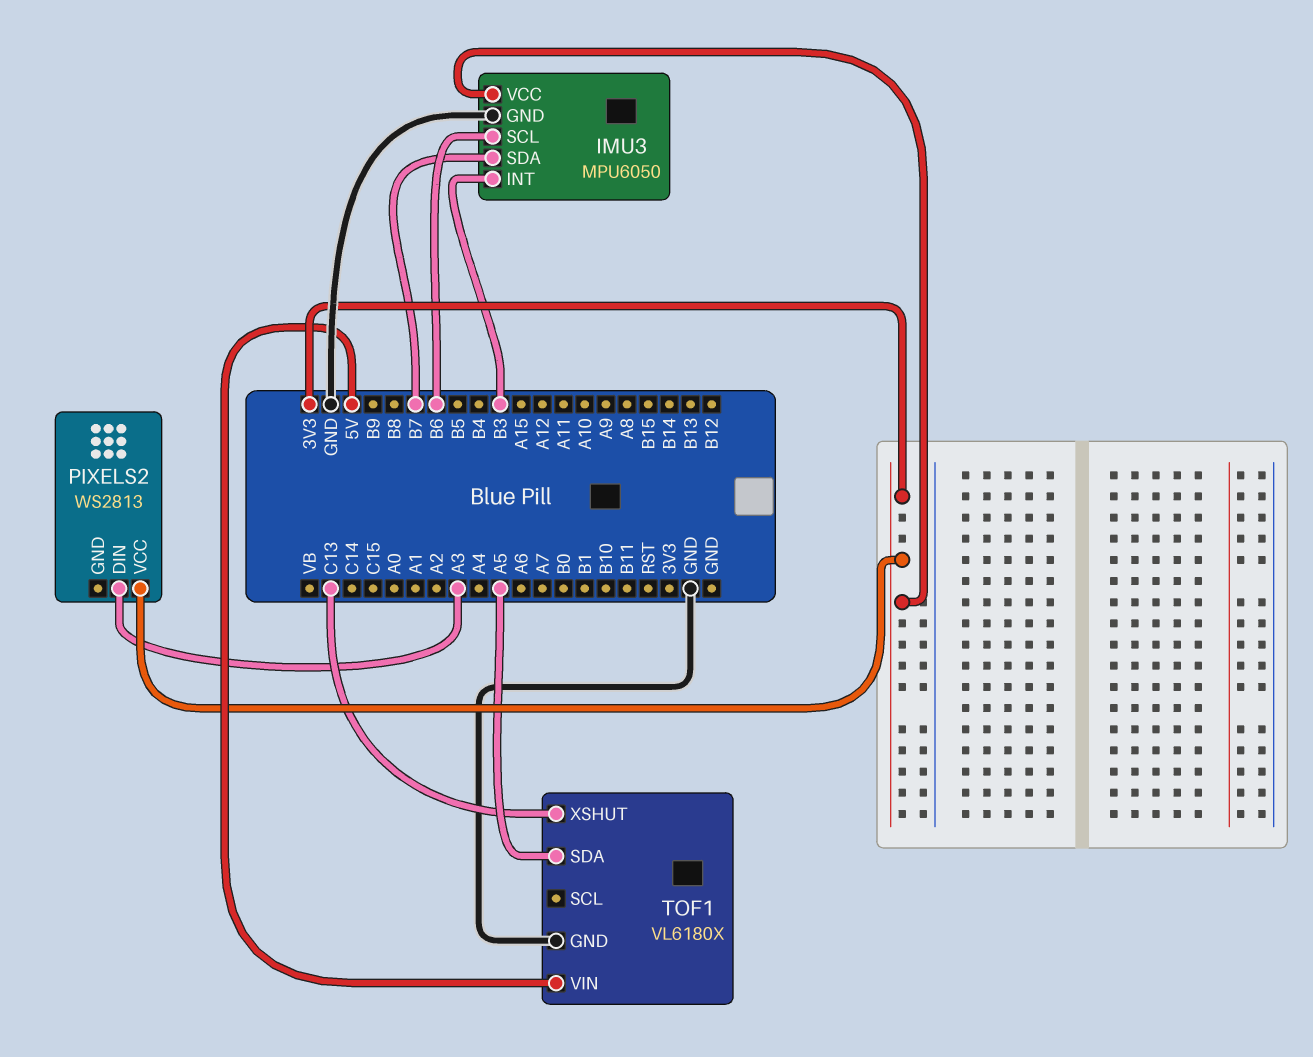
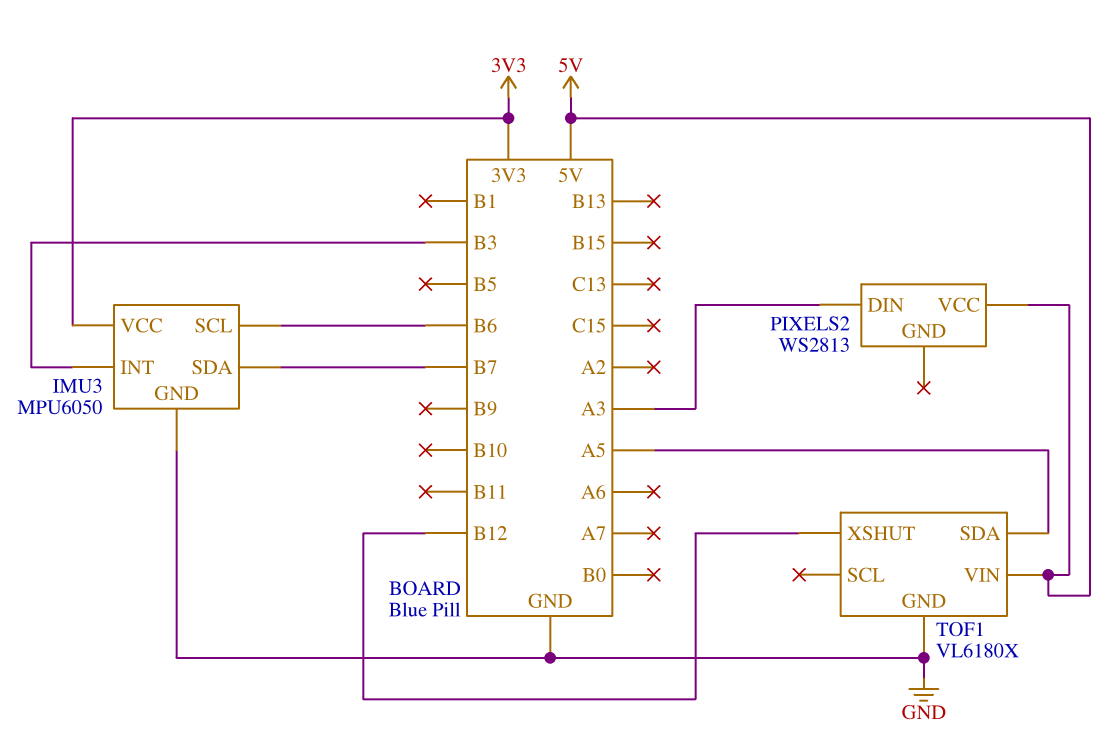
PIXELS2 pin VCC: 3V3 -> 5V
TOF1 pin XSHUT: C13 -> B12

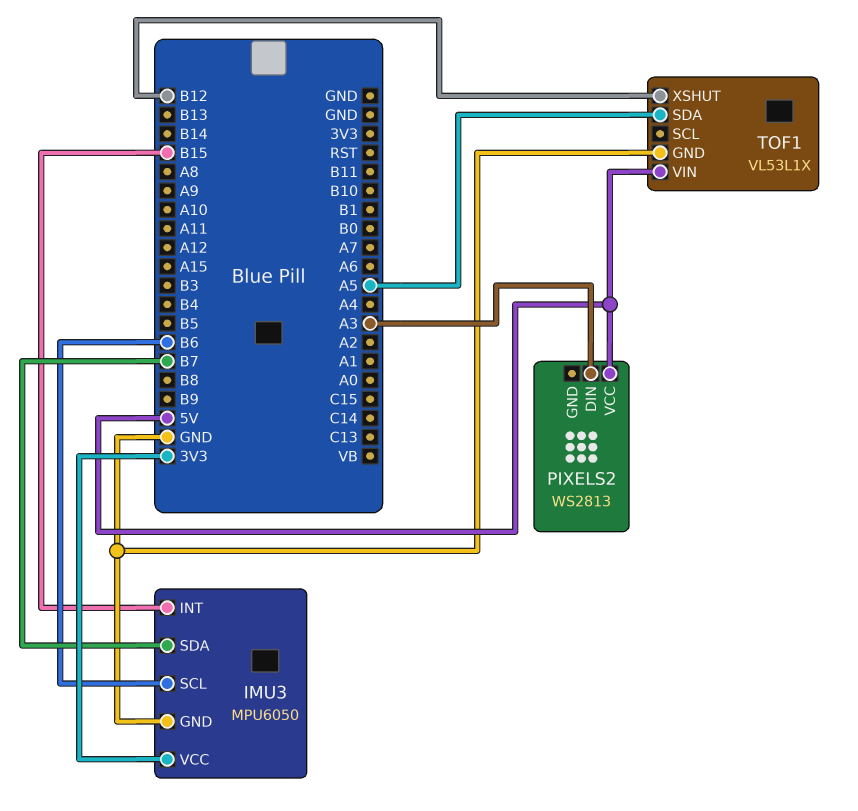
IMU3 pin INT: B3 -> B15
TOF1: VL6180X -> VL53L1X

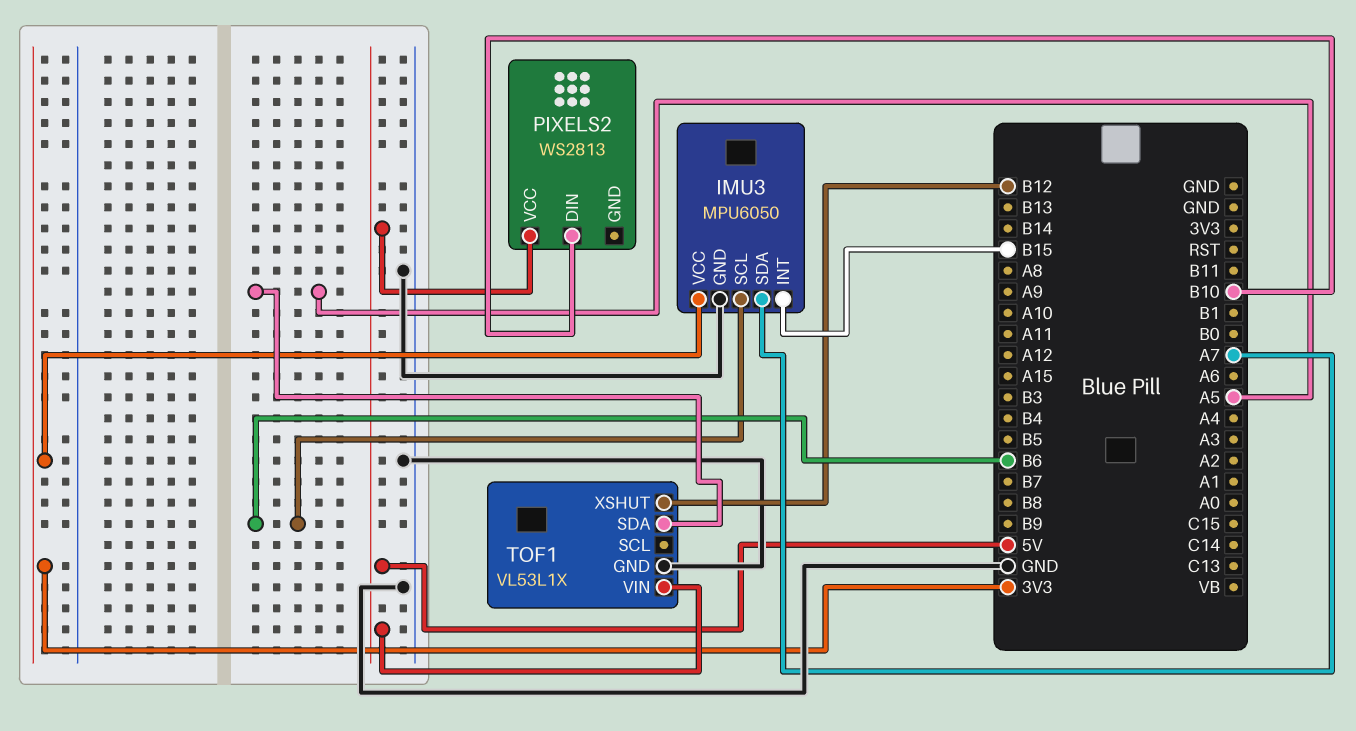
IMU3 pin SDA: B7 -> A7
PIXELS2 pin DIN: A3 -> B10

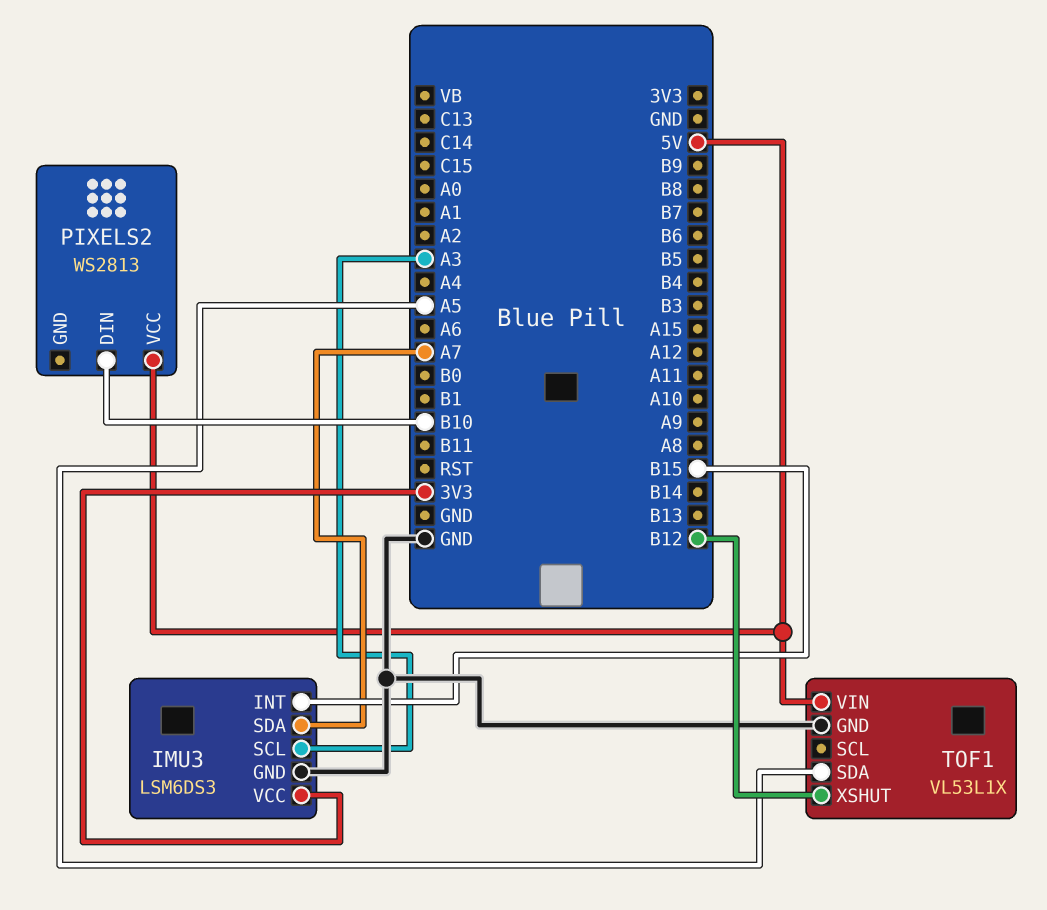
IMU3: MPU6050 -> LSM6DS3
IMU3 pin SCL: B6 -> A3

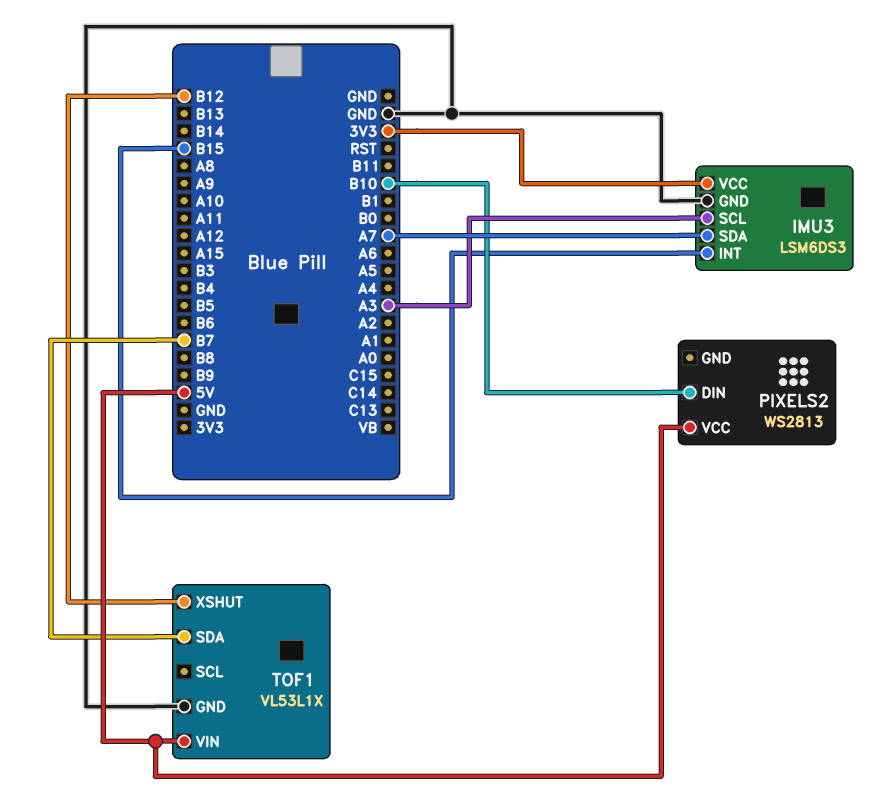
TOF1 pin SDA: A5 -> B7

